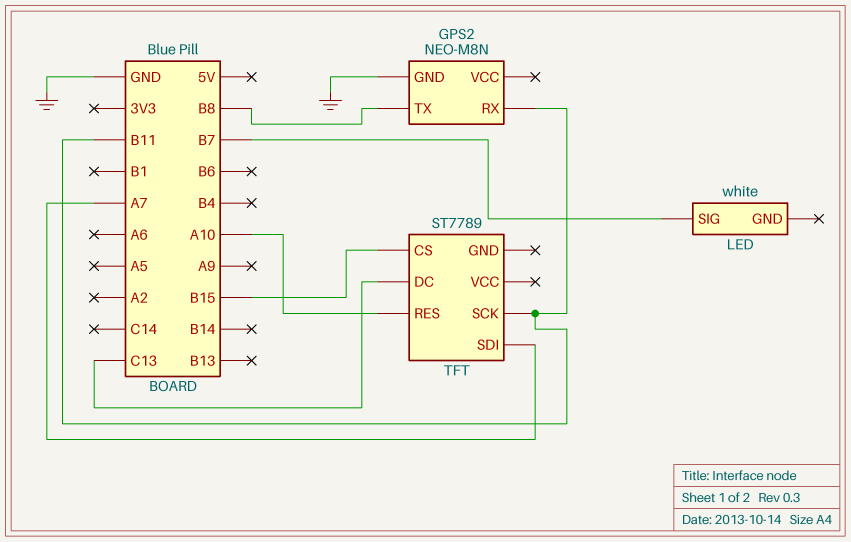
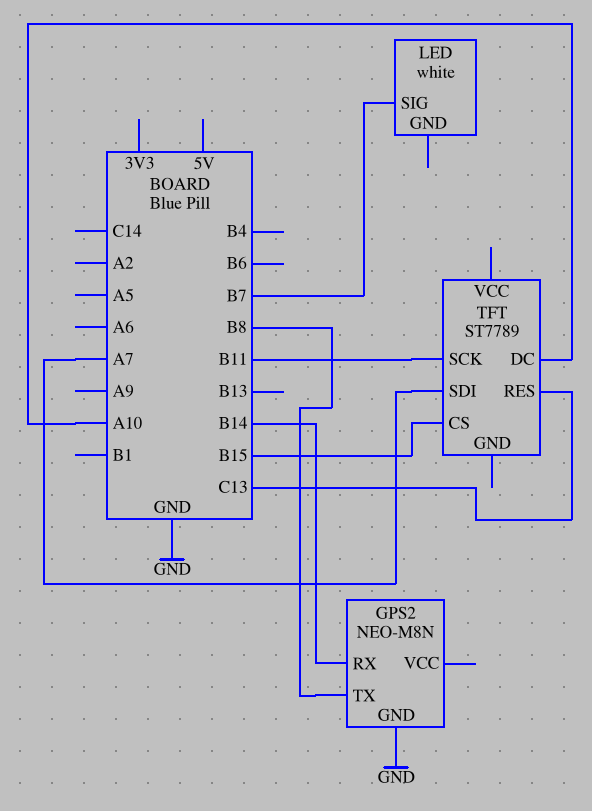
GPS2 pin RX: B11 -> B14
TFT pin DC: C13 -> A10
TFT pin RES: A10 -> C13

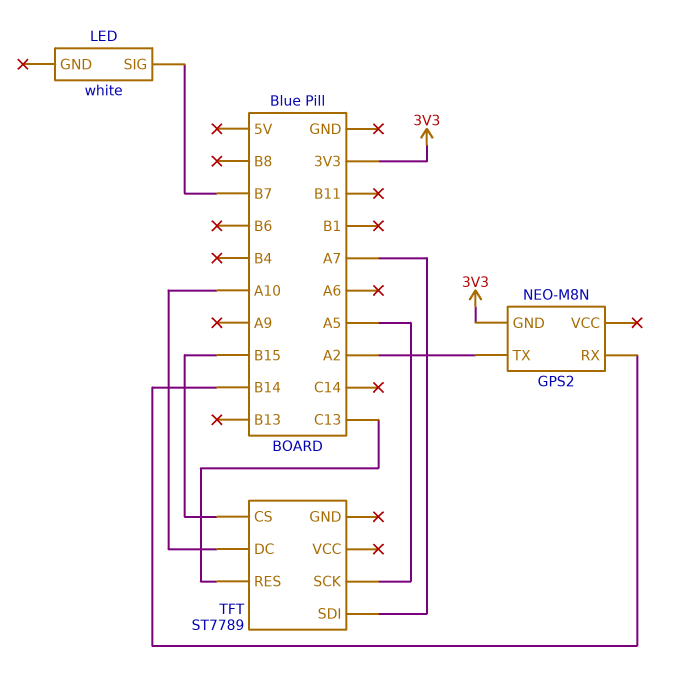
GPS2 pin GND: GND -> 3V3
GPS2 pin TX: B8 -> A2
TFT pin SCK: B11 -> A5

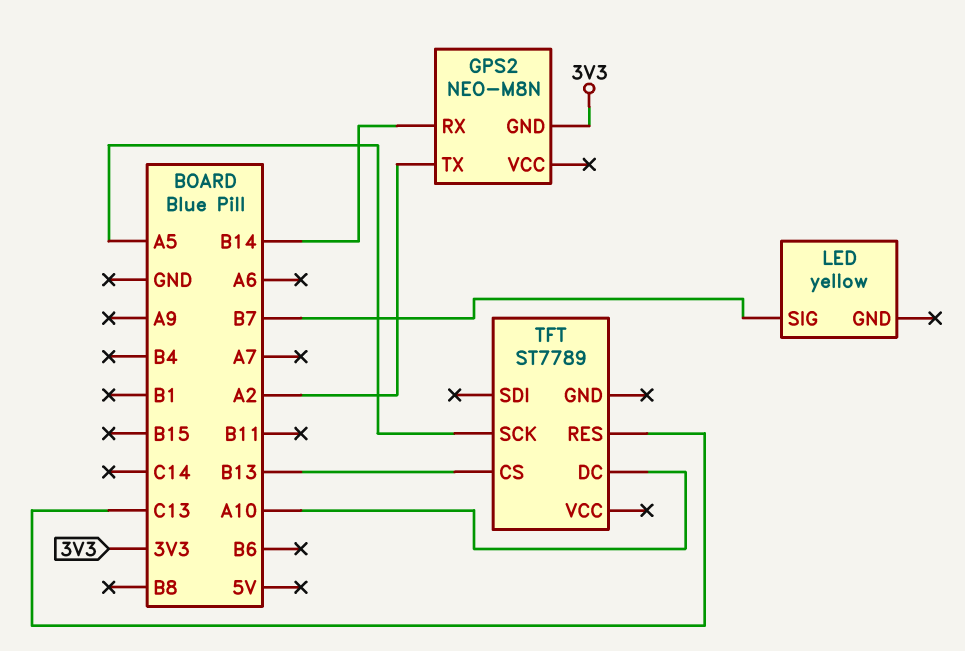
LED: white -> yellow
TFT pin CS: B15 -> B13
TFT pin SDI: A7 -> none

